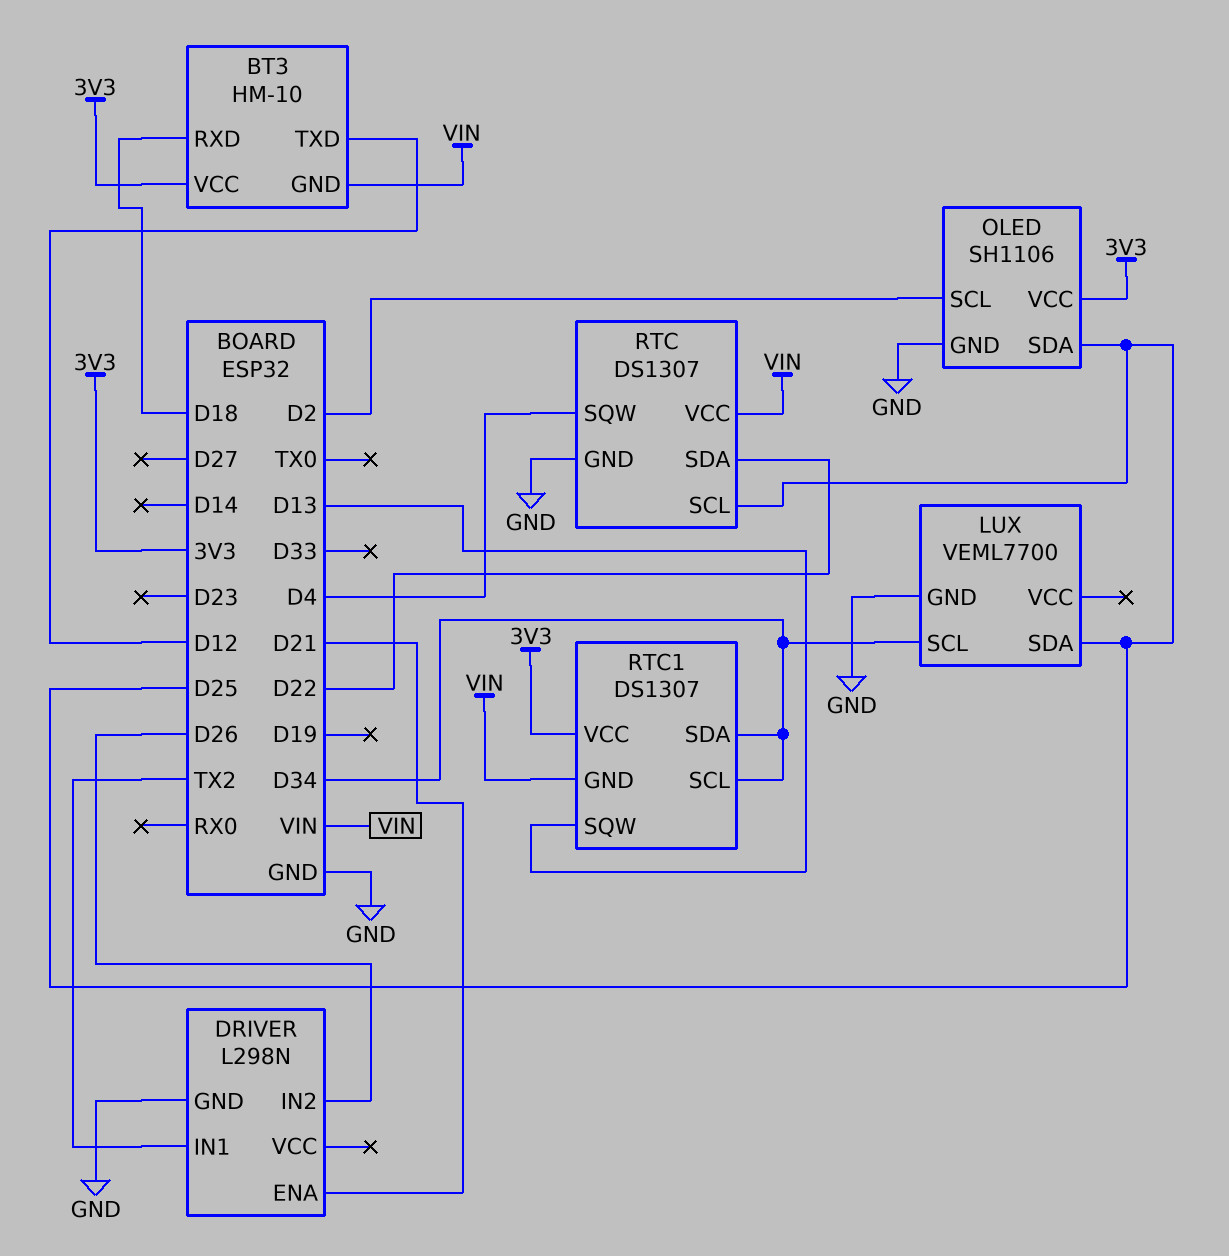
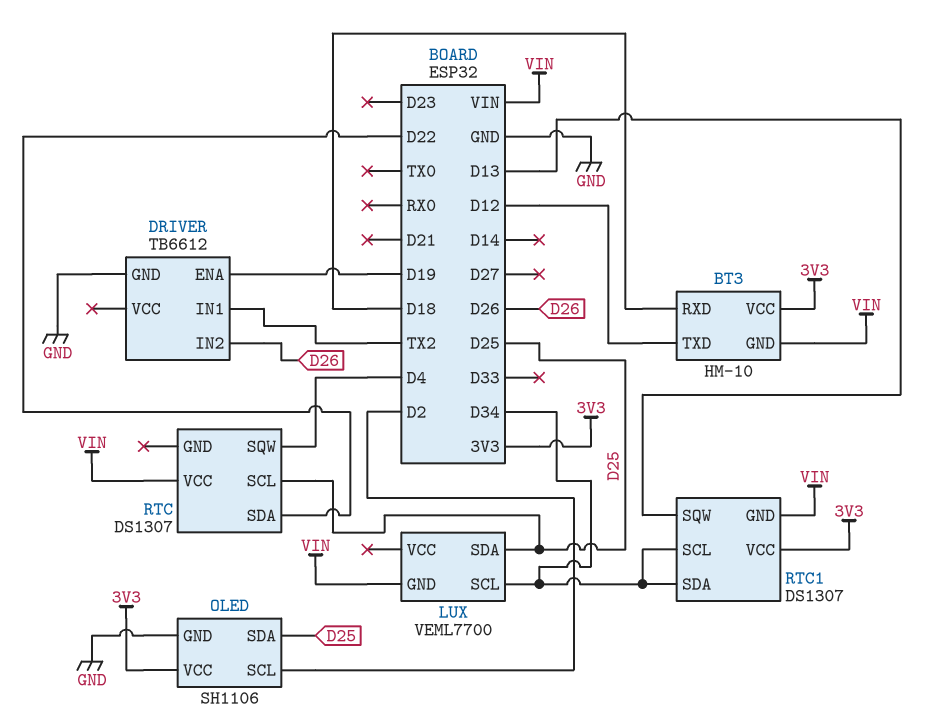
DRIVER: L298N -> TB6612
DRIVER pin ENA: D21 -> D19
LUX pin GND: GND -> VIN
RTC pin GND: GND -> none

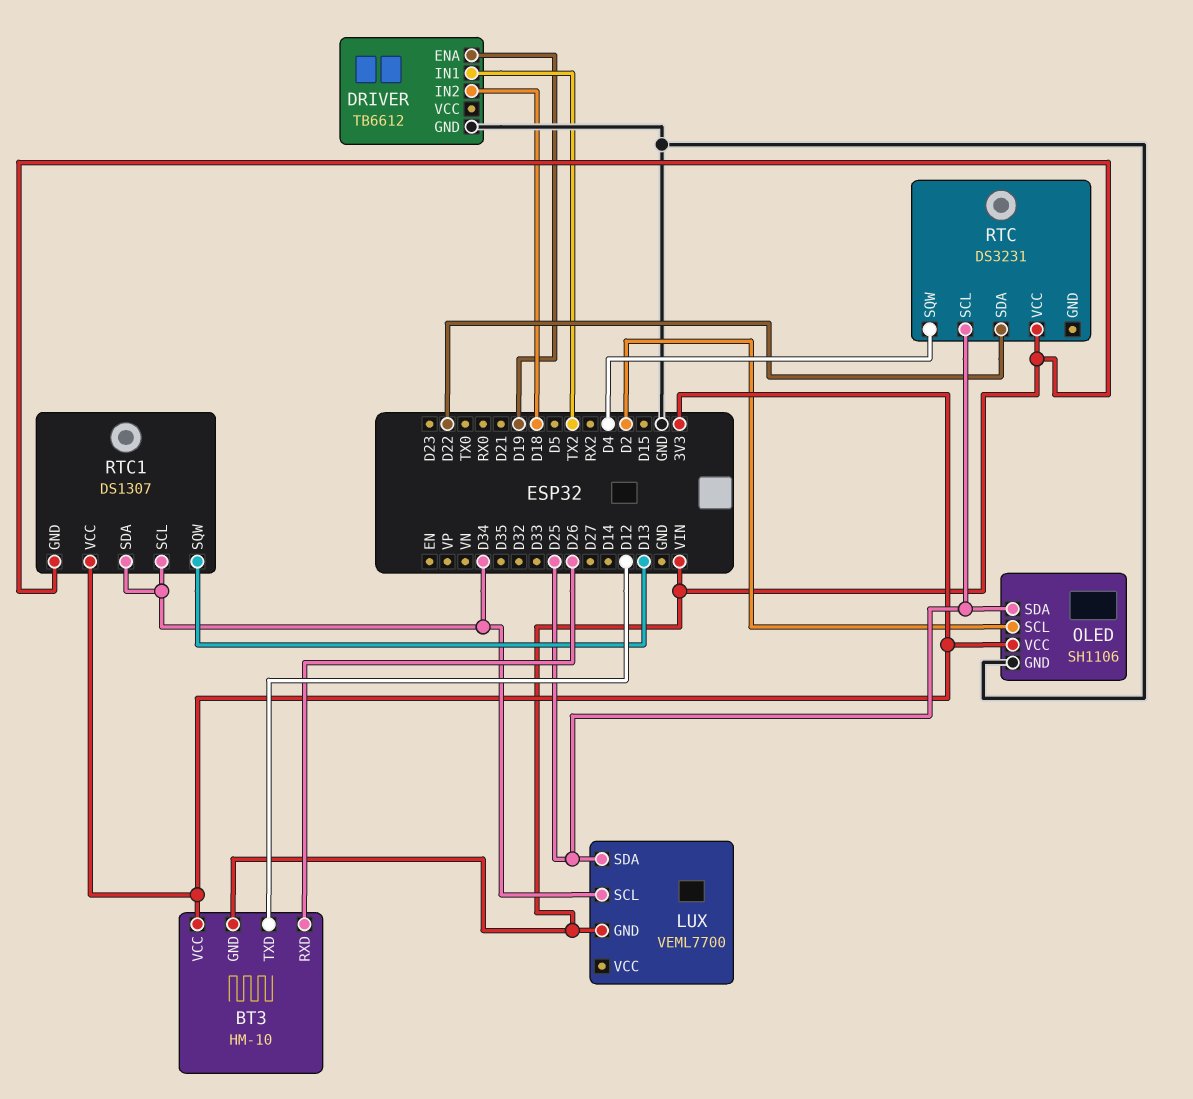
BT3 pin RXD: D18 -> D26
DRIVER pin IN2: D26 -> D18
RTC: DS1307 -> DS3231

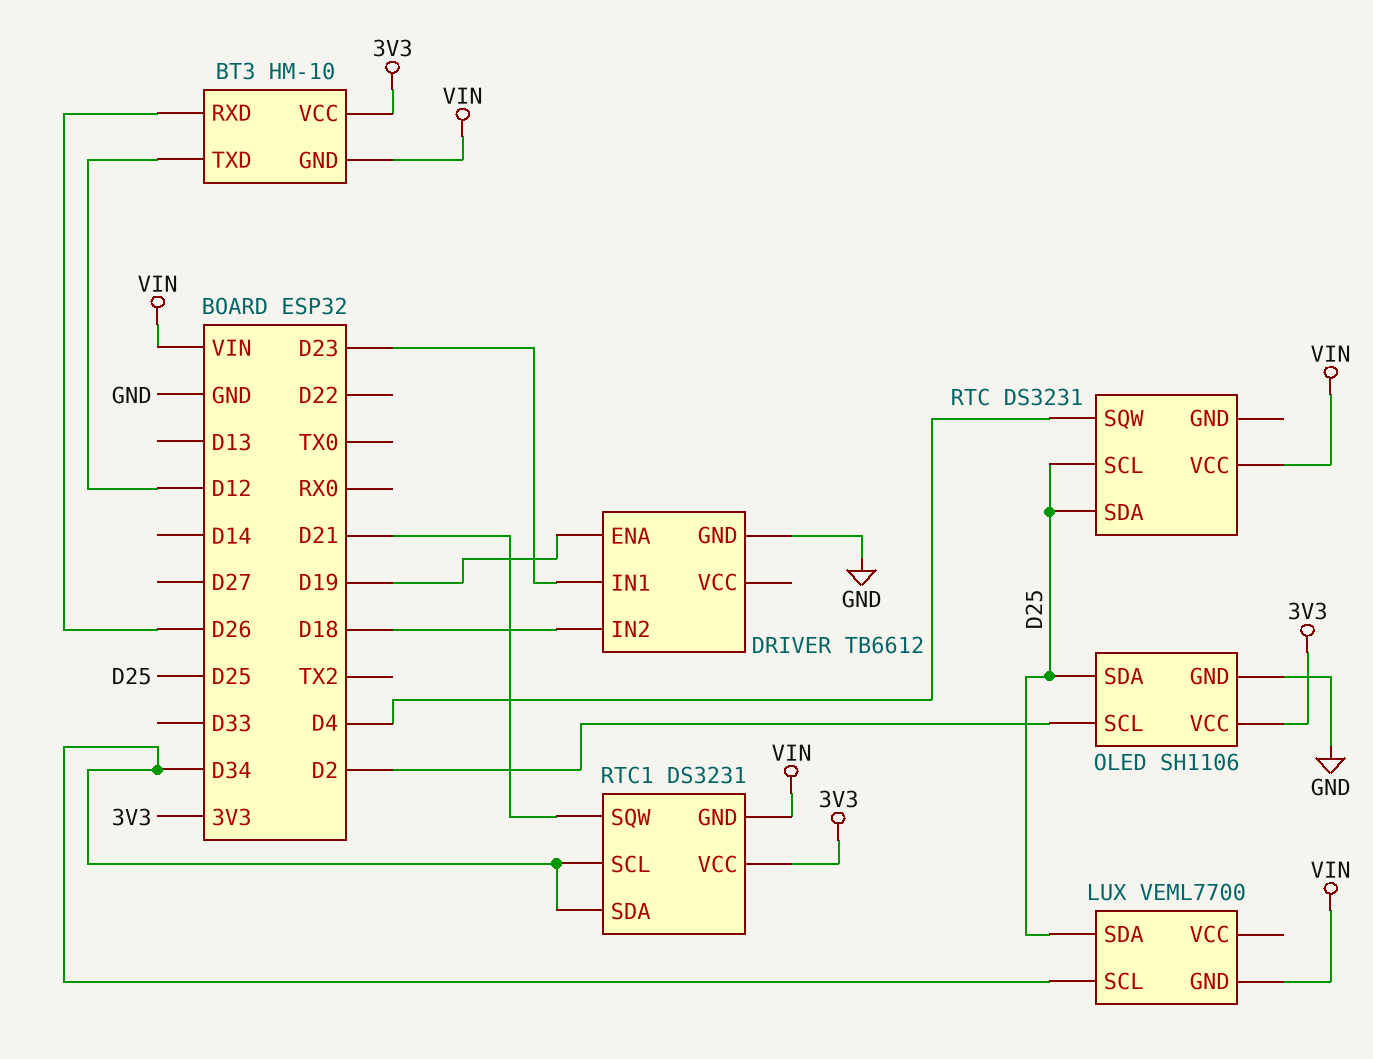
DRIVER pin IN1: TX2 -> D23
RTC pin SDA: D22 -> D25
RTC1: DS1307 -> DS3231
RTC1 pin SQW: D13 -> D21

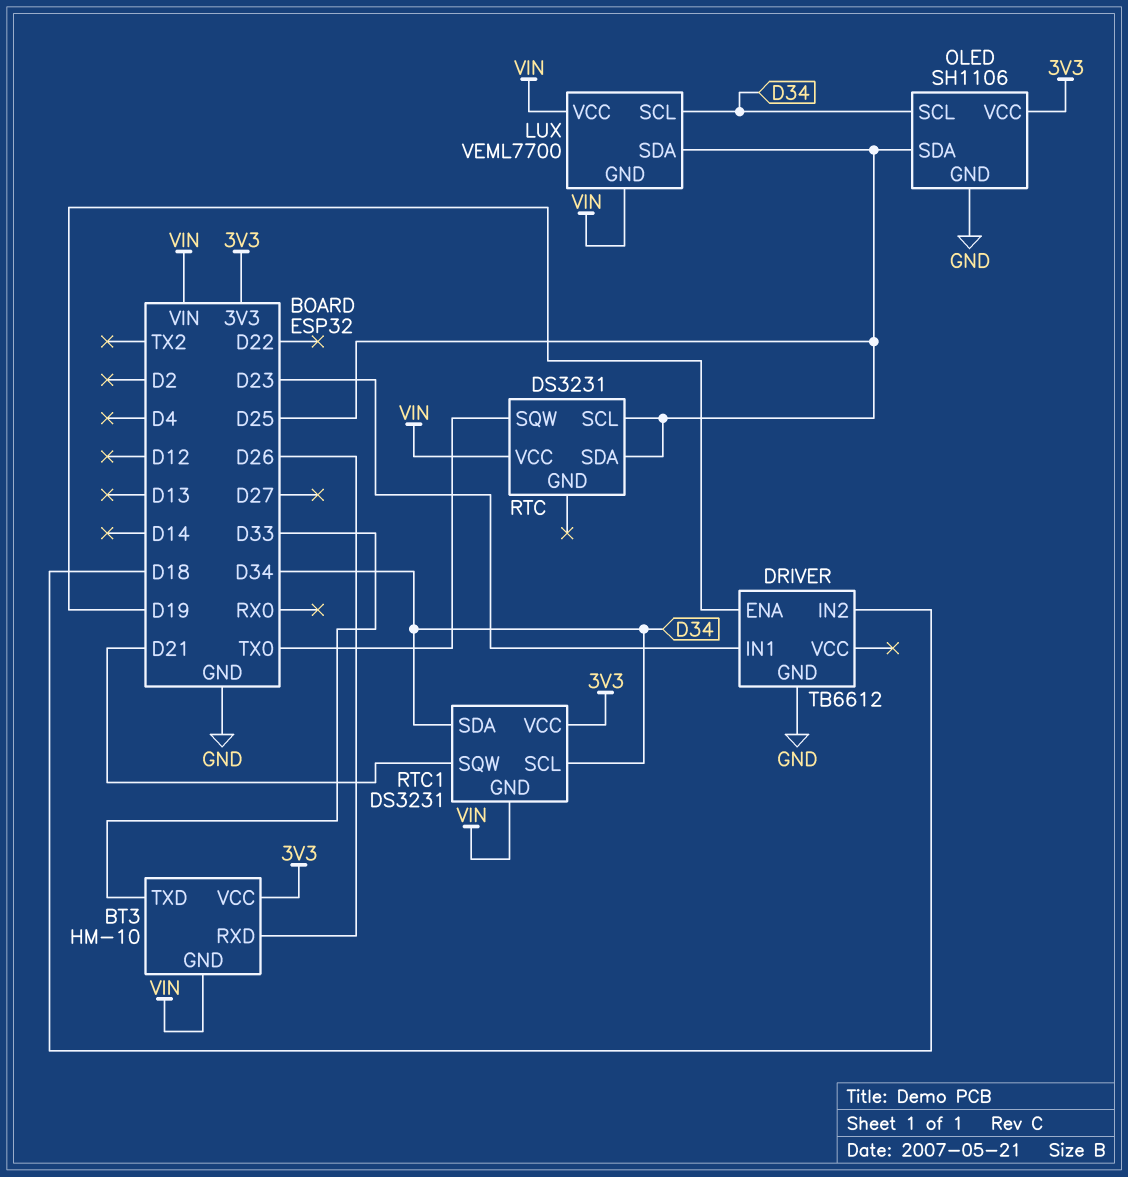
BT3 pin TXD: D12 -> D33
LUX pin VCC: none -> VIN
OLED pin SCL: D2 -> D34
RTC pin SQW: D4 -> TX0

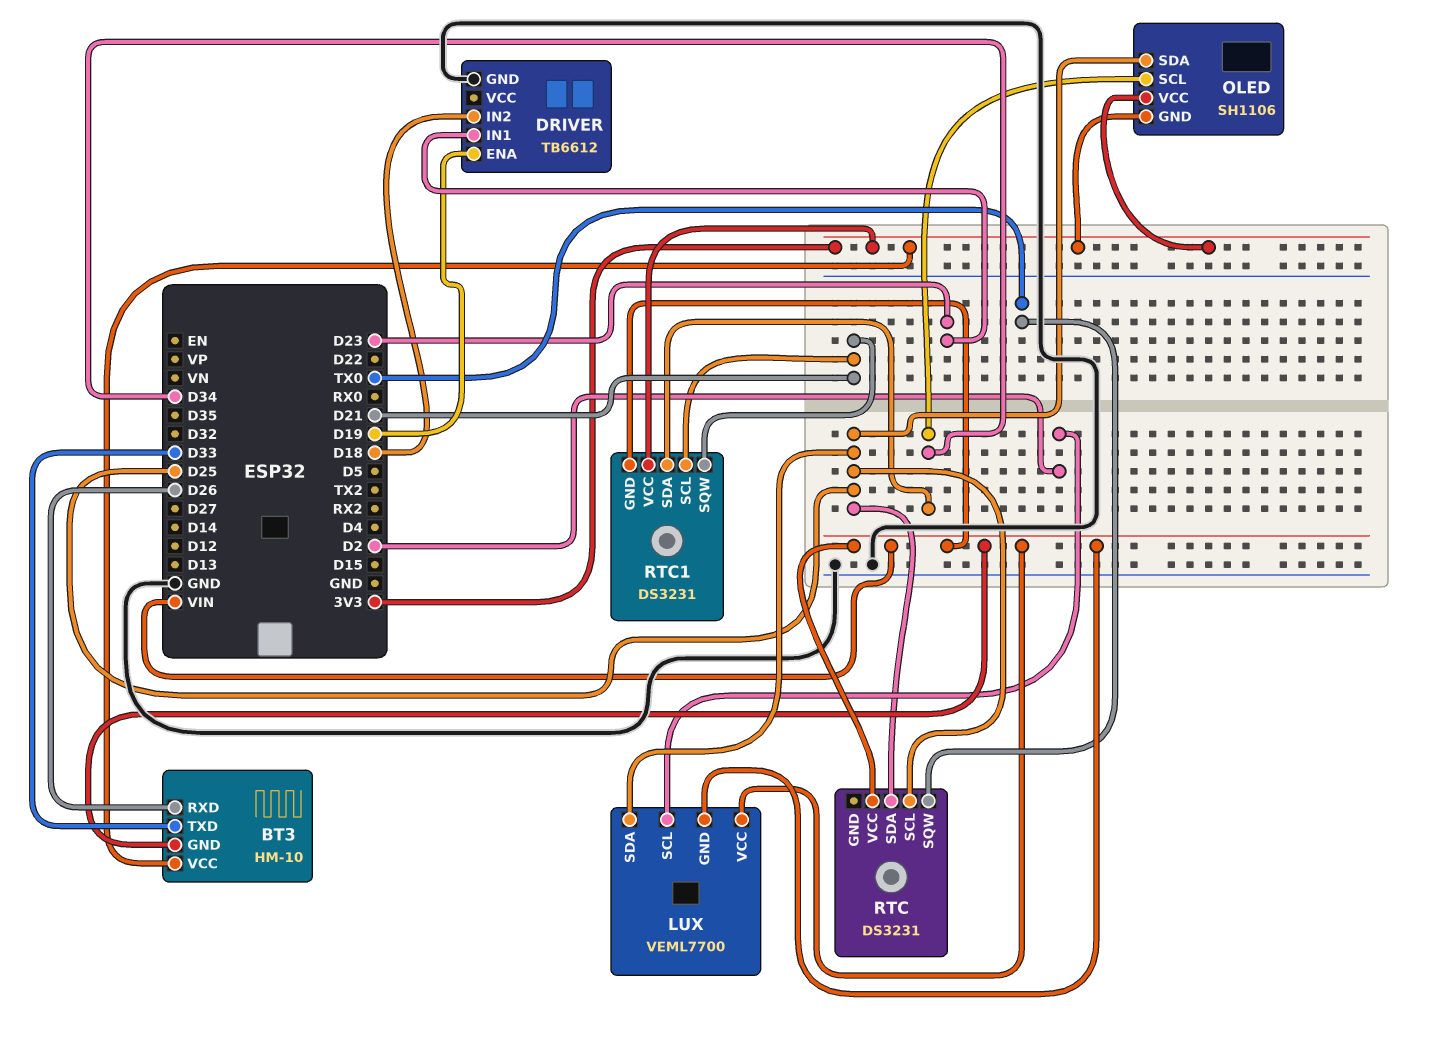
LUX pin SCL: D34 -> D2
OLED pin GND: GND -> 3V3
RTC1 pin SCL: D34 -> D21

